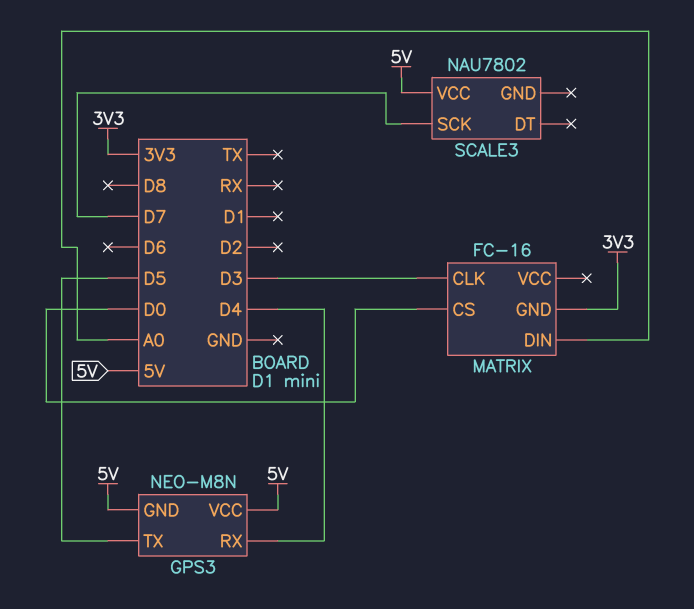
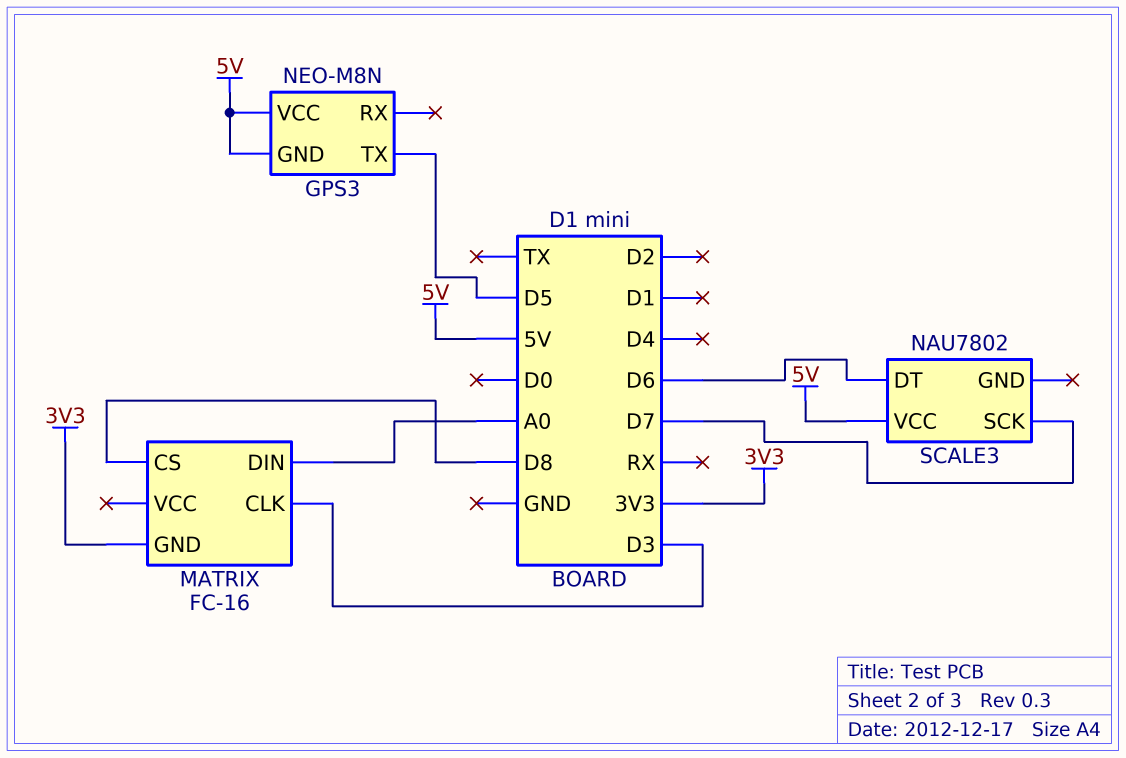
GPS3 pin RX: D4 -> none
MATRIX pin CS: D0 -> D8
SCALE3 pin DT: none -> D6

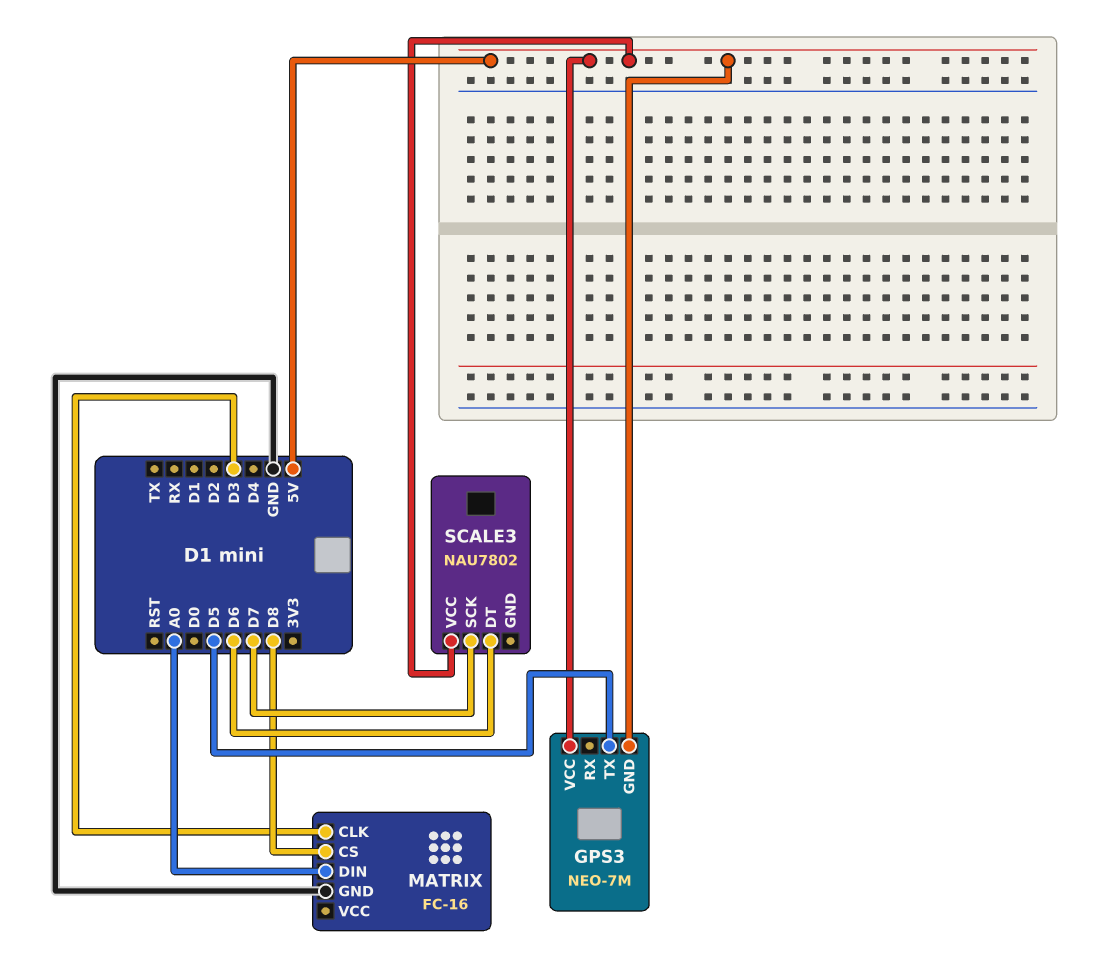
GPS3: NEO-M8N -> NEO-7M
MATRIX pin GND: 3V3 -> GND

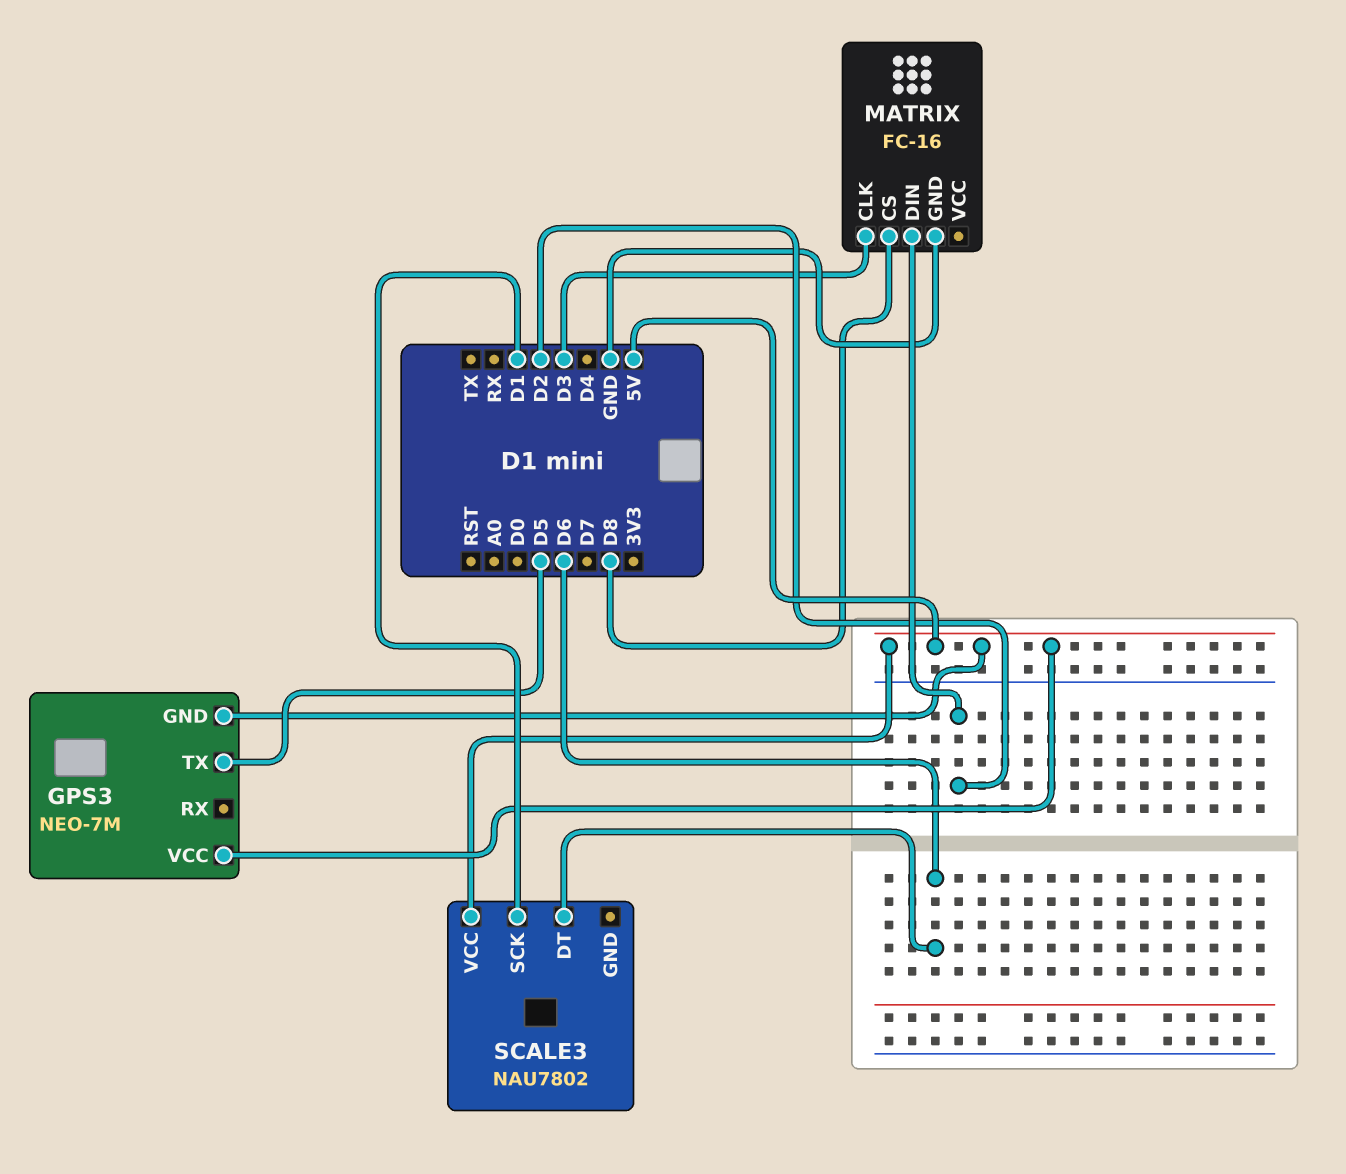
MATRIX pin DIN: A0 -> D2
SCALE3 pin SCK: D7 -> D1

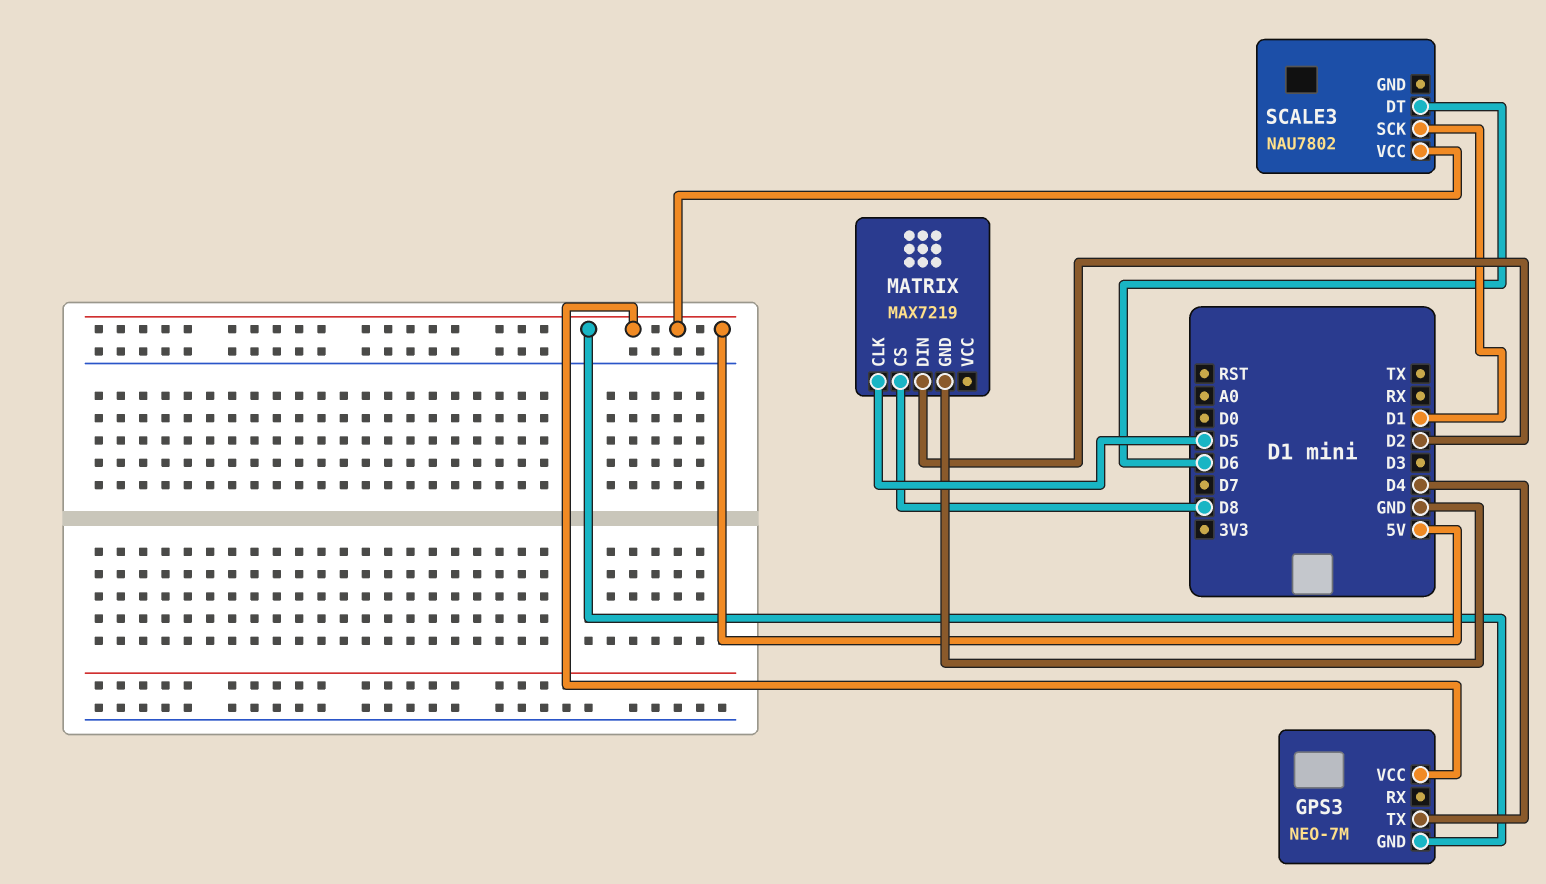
GPS3 pin TX: D5 -> D4
MATRIX: FC-16 -> MAX7219
MATRIX pin CLK: D3 -> D5

